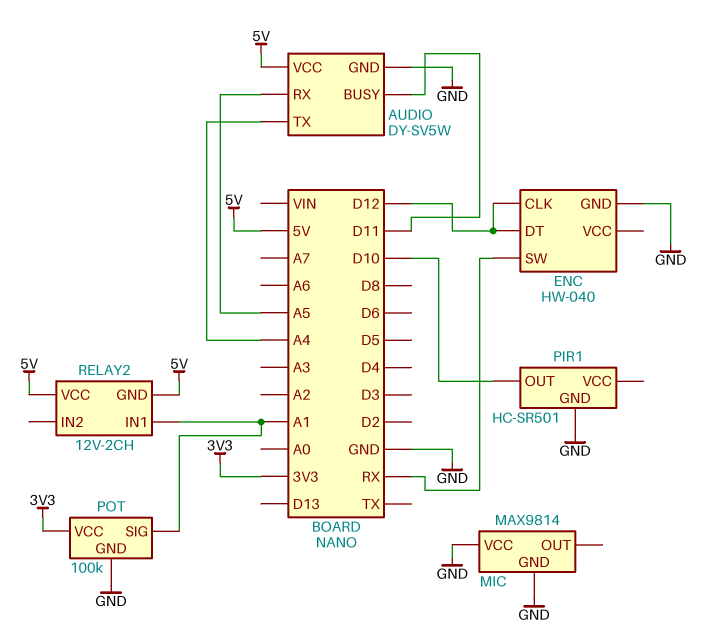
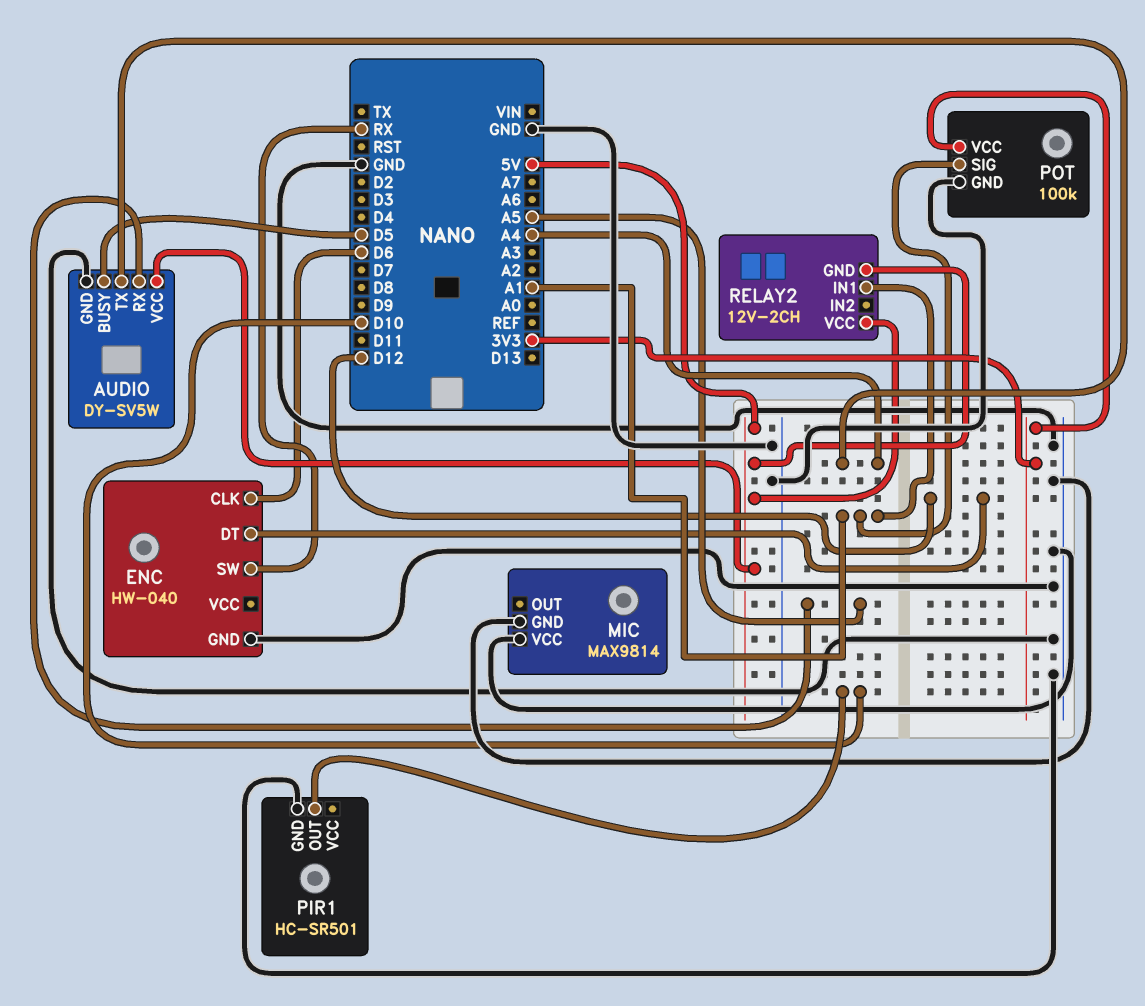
AUDIO pin BUSY: D11 -> D5
ENC pin CLK: D12 -> D6

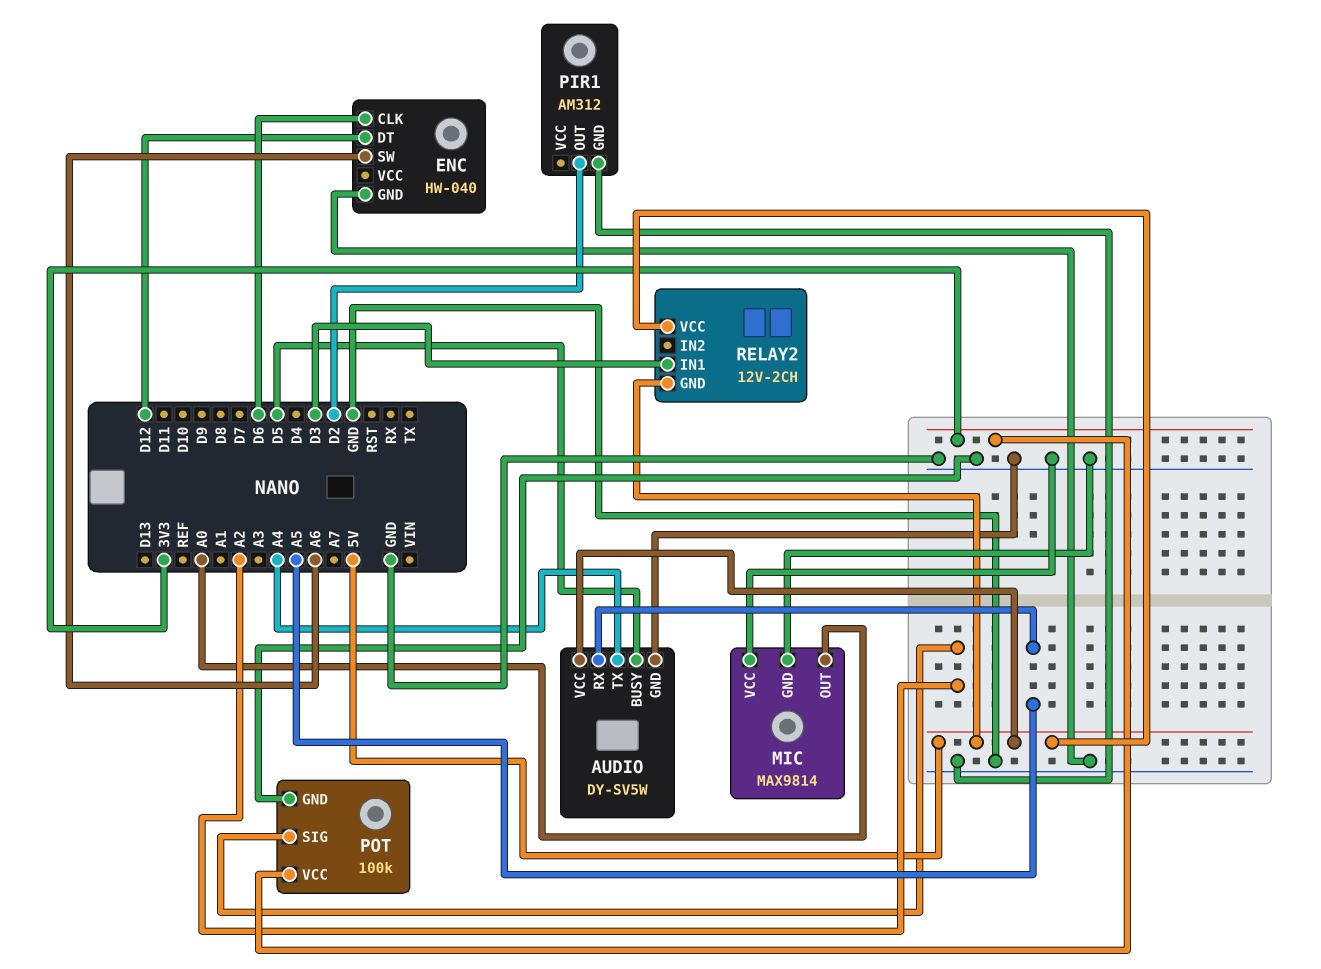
ENC pin SW: RX -> A6
MIC pin OUT: none -> A0
PIR1: HC-SR501 -> AM312
PIR1 pin OUT: D10 -> D2
POT pin SIG: A1 -> A2
RELAY2 pin IN1: A1 -> D3

